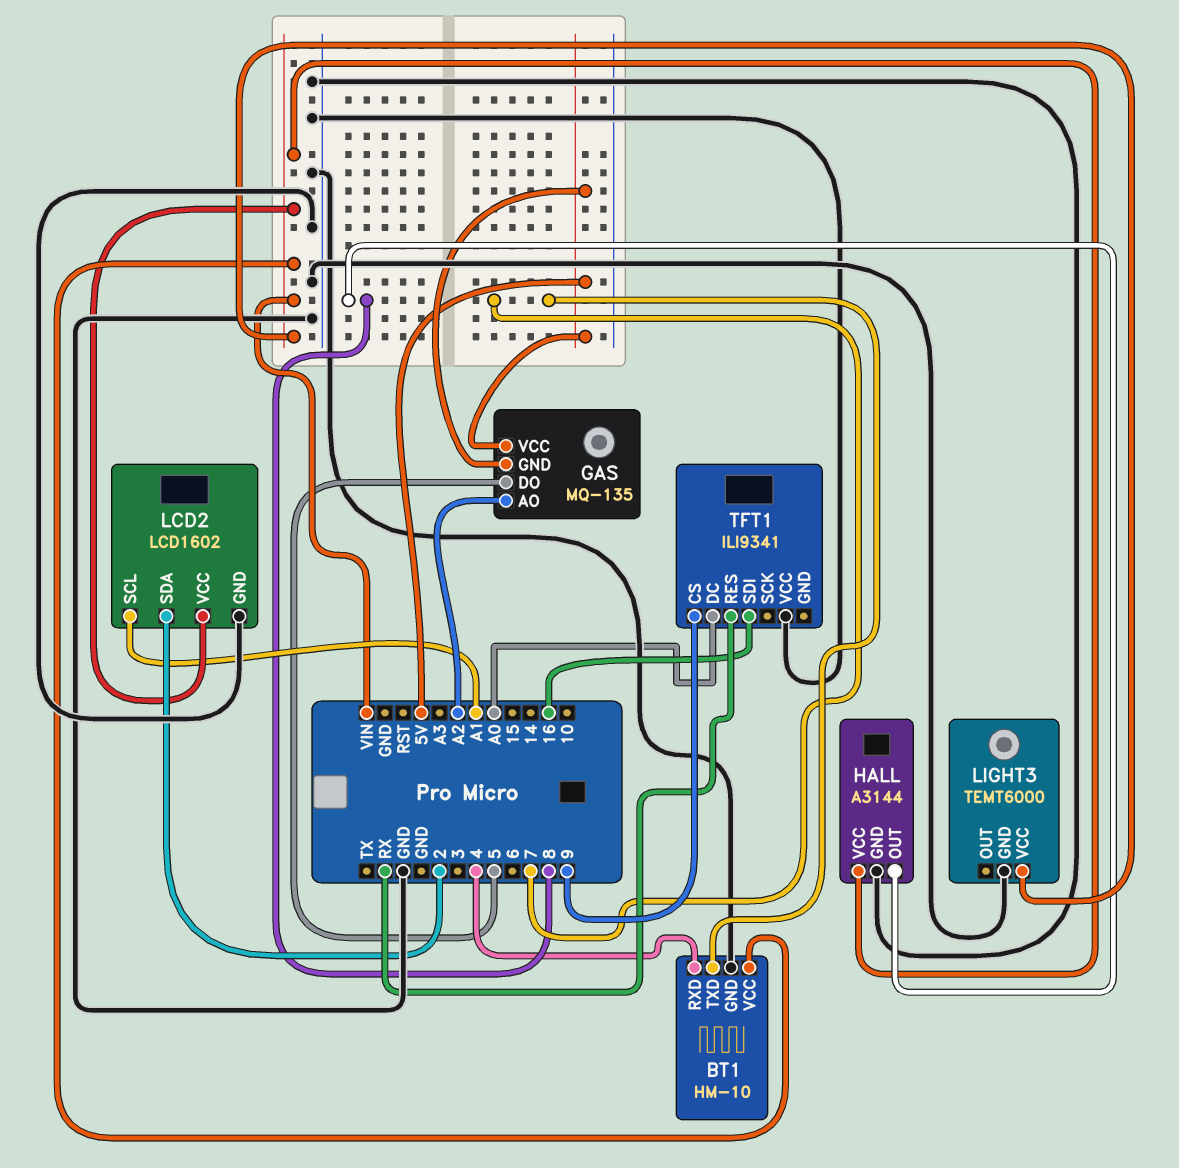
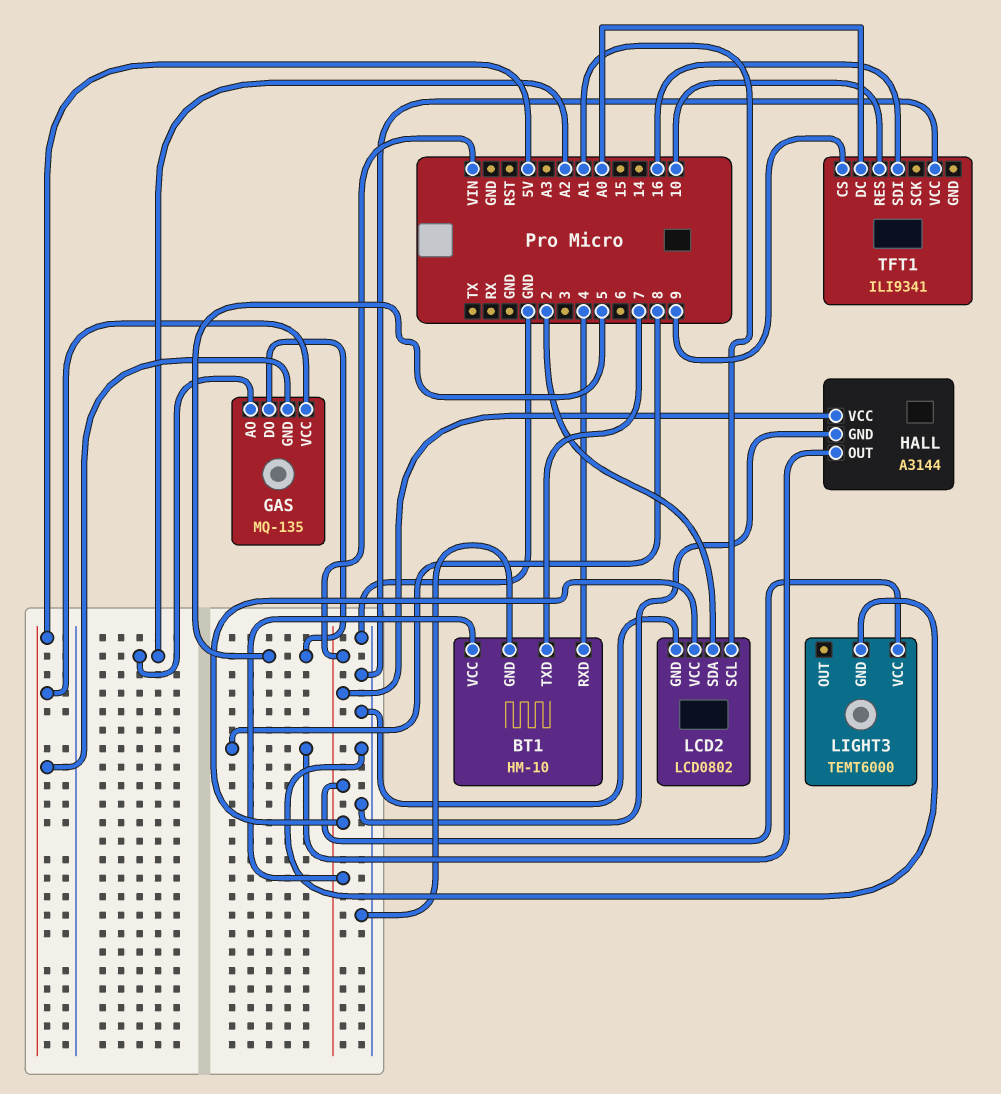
LCD2: LCD1602 -> LCD0802
TFT1 pin RES: RX -> 10

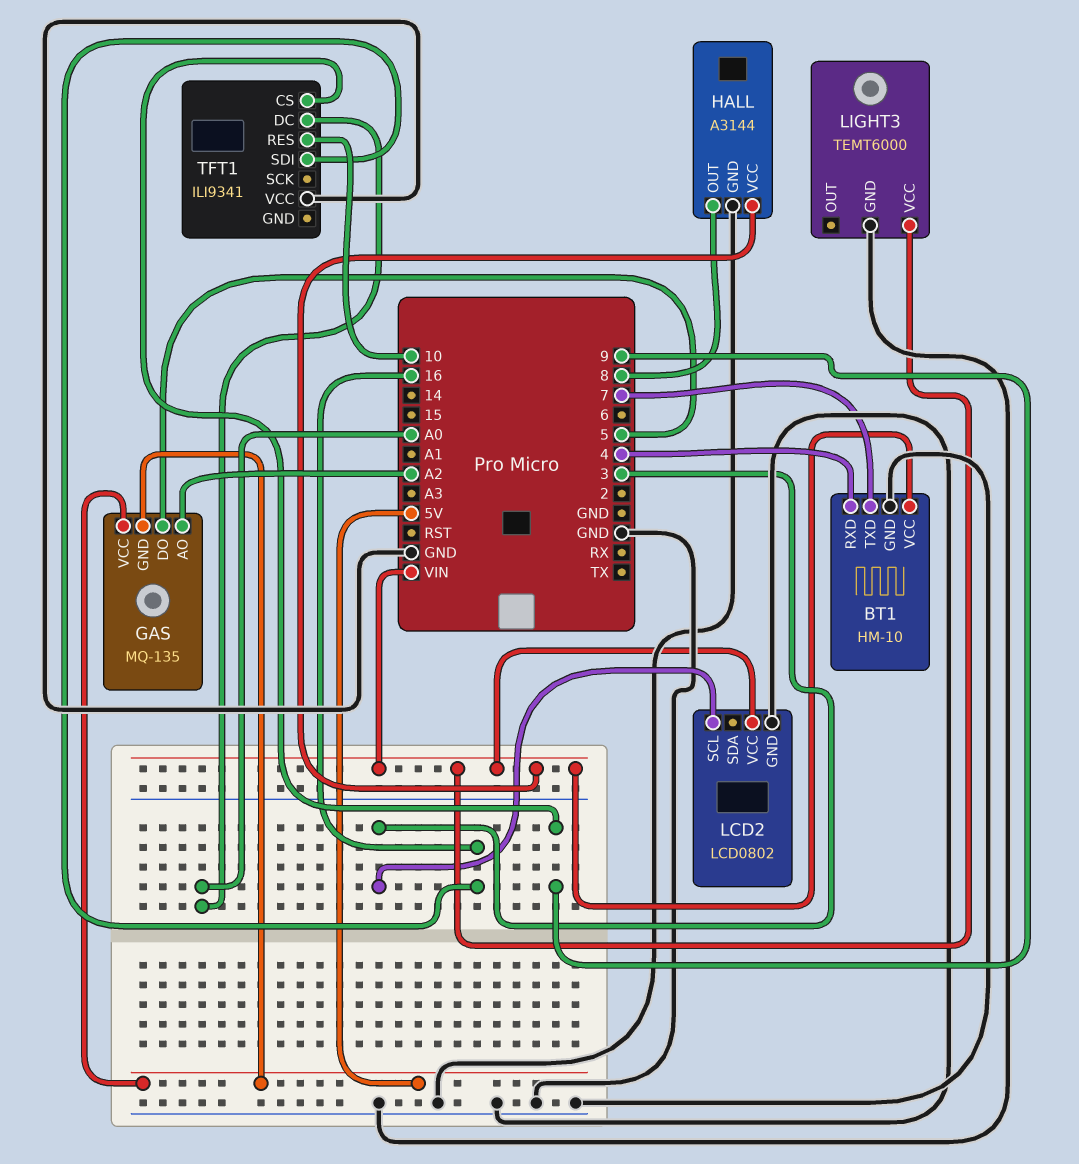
LCD2 pin SCL: A1 -> 3
LCD2 pin SDA: 2 -> none

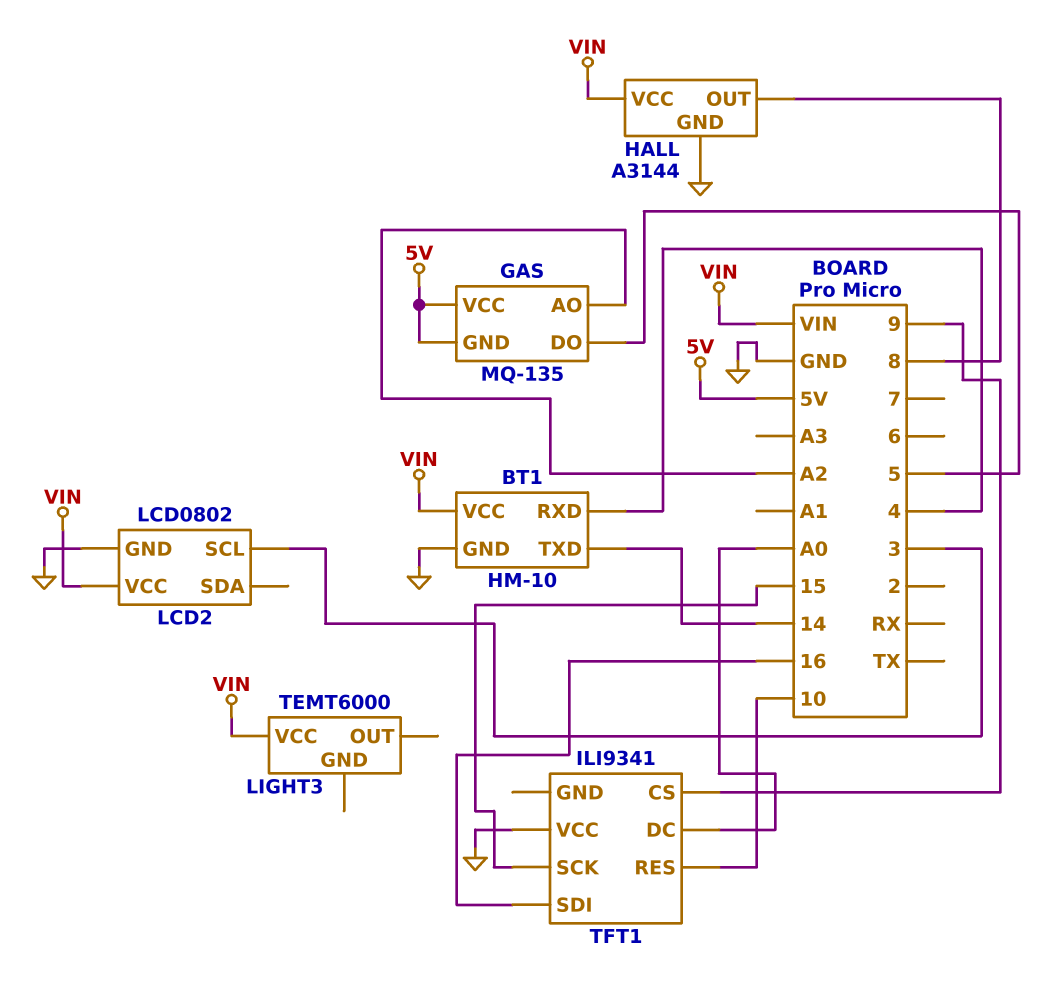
BT1 pin TXD: 7 -> 14
LIGHT3 pin GND: GND -> none
TFT1 pin SCK: none -> 15

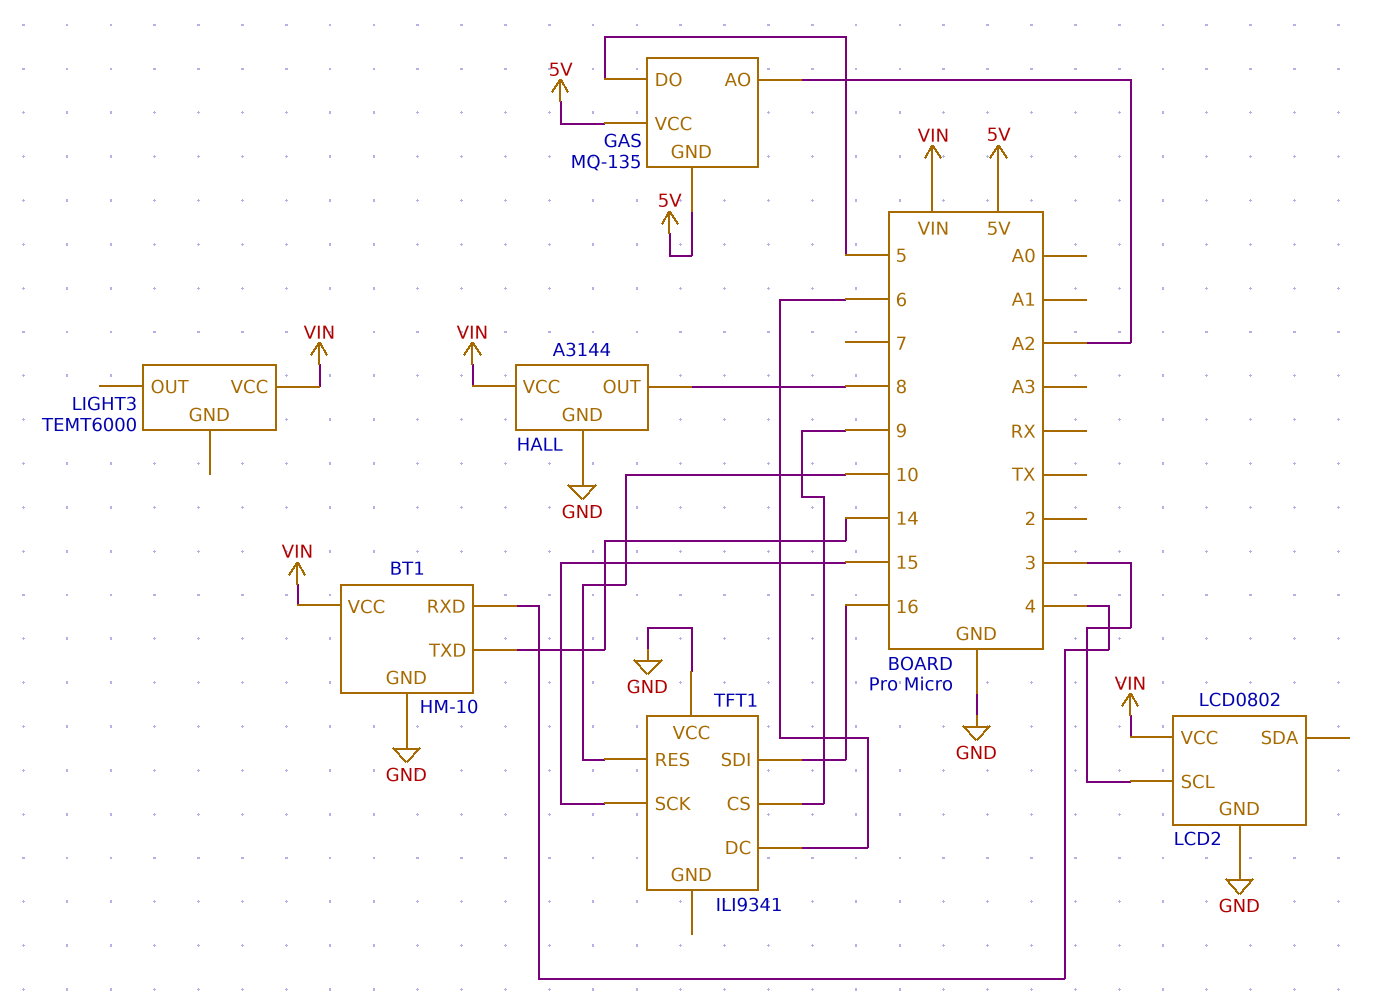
TFT1 pin DC: A0 -> 6

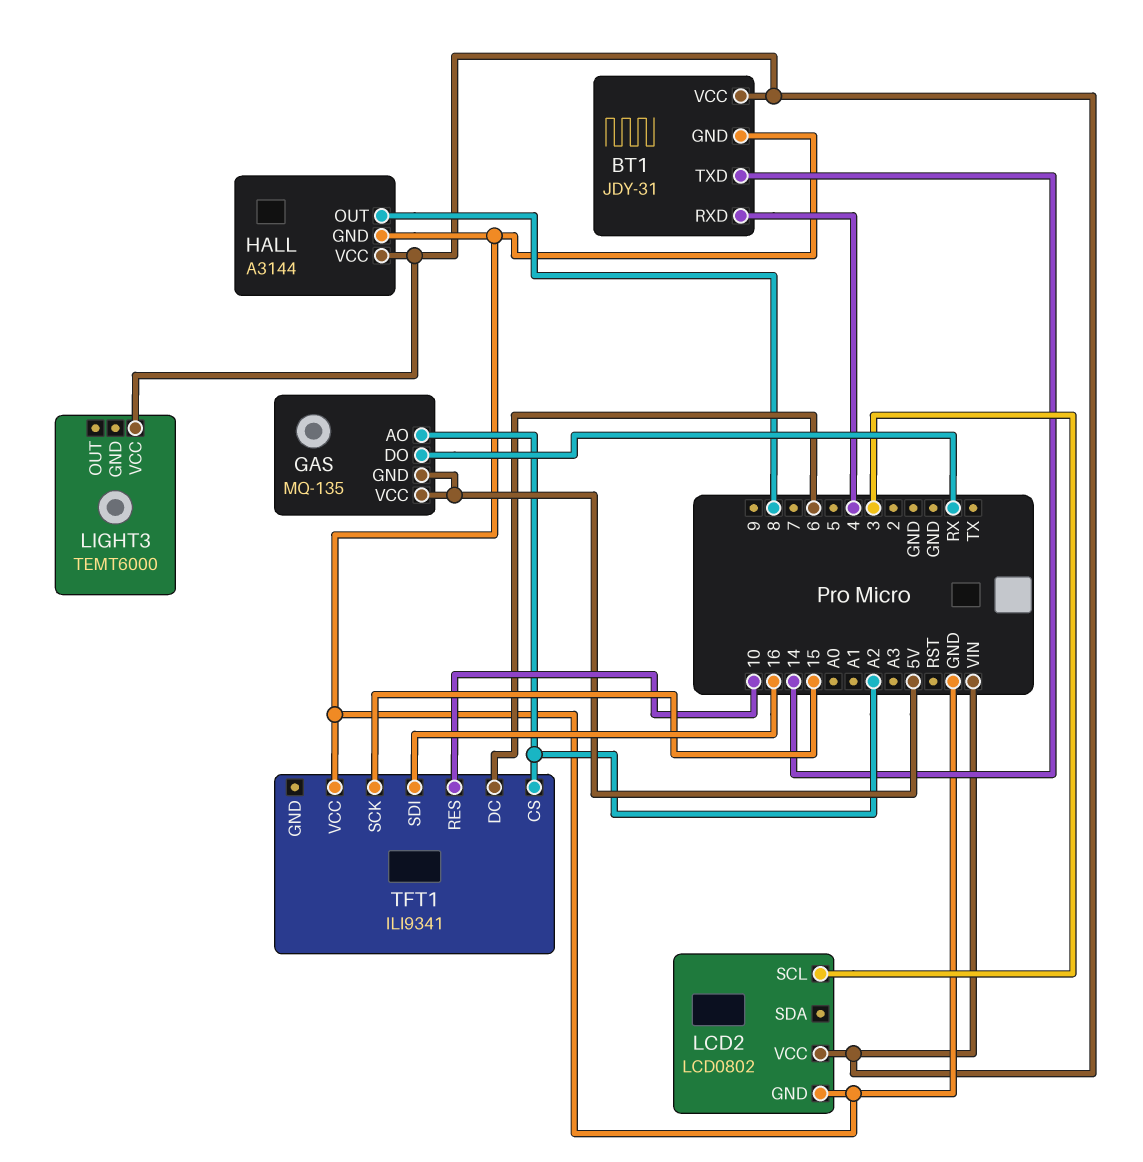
BT1: HM-10 -> JDY-31
GAS pin DO: 5 -> RX
TFT1 pin CS: 9 -> A2

